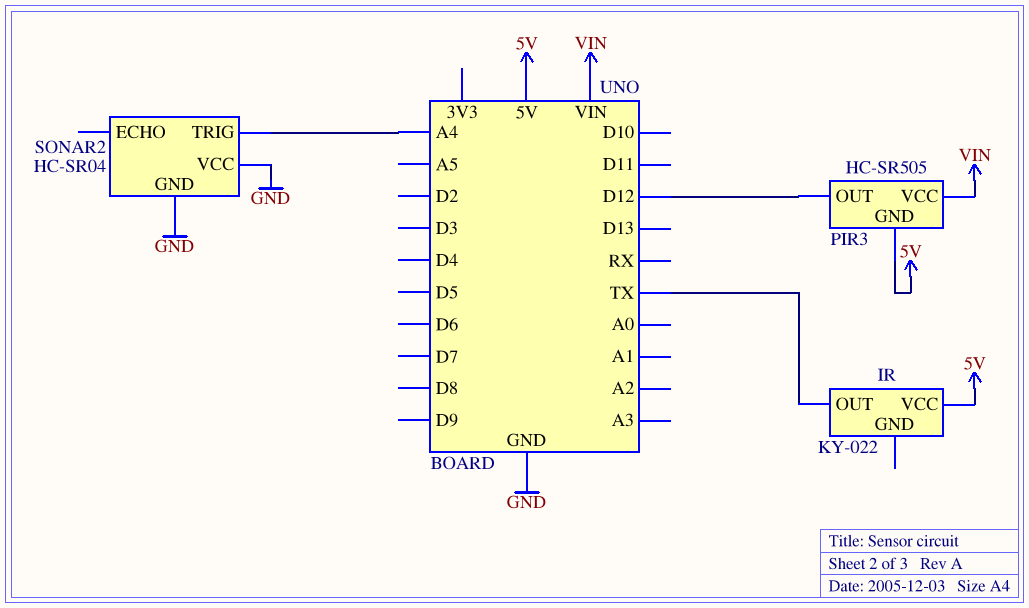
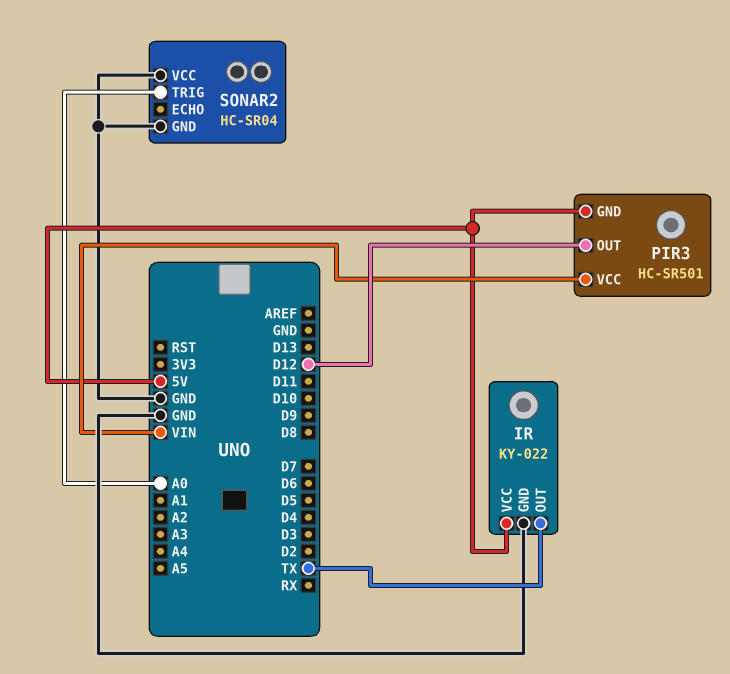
IR pin GND: none -> GND
PIR3: HC-SR505 -> HC-SR501
SONAR2 pin TRIG: A4 -> A0

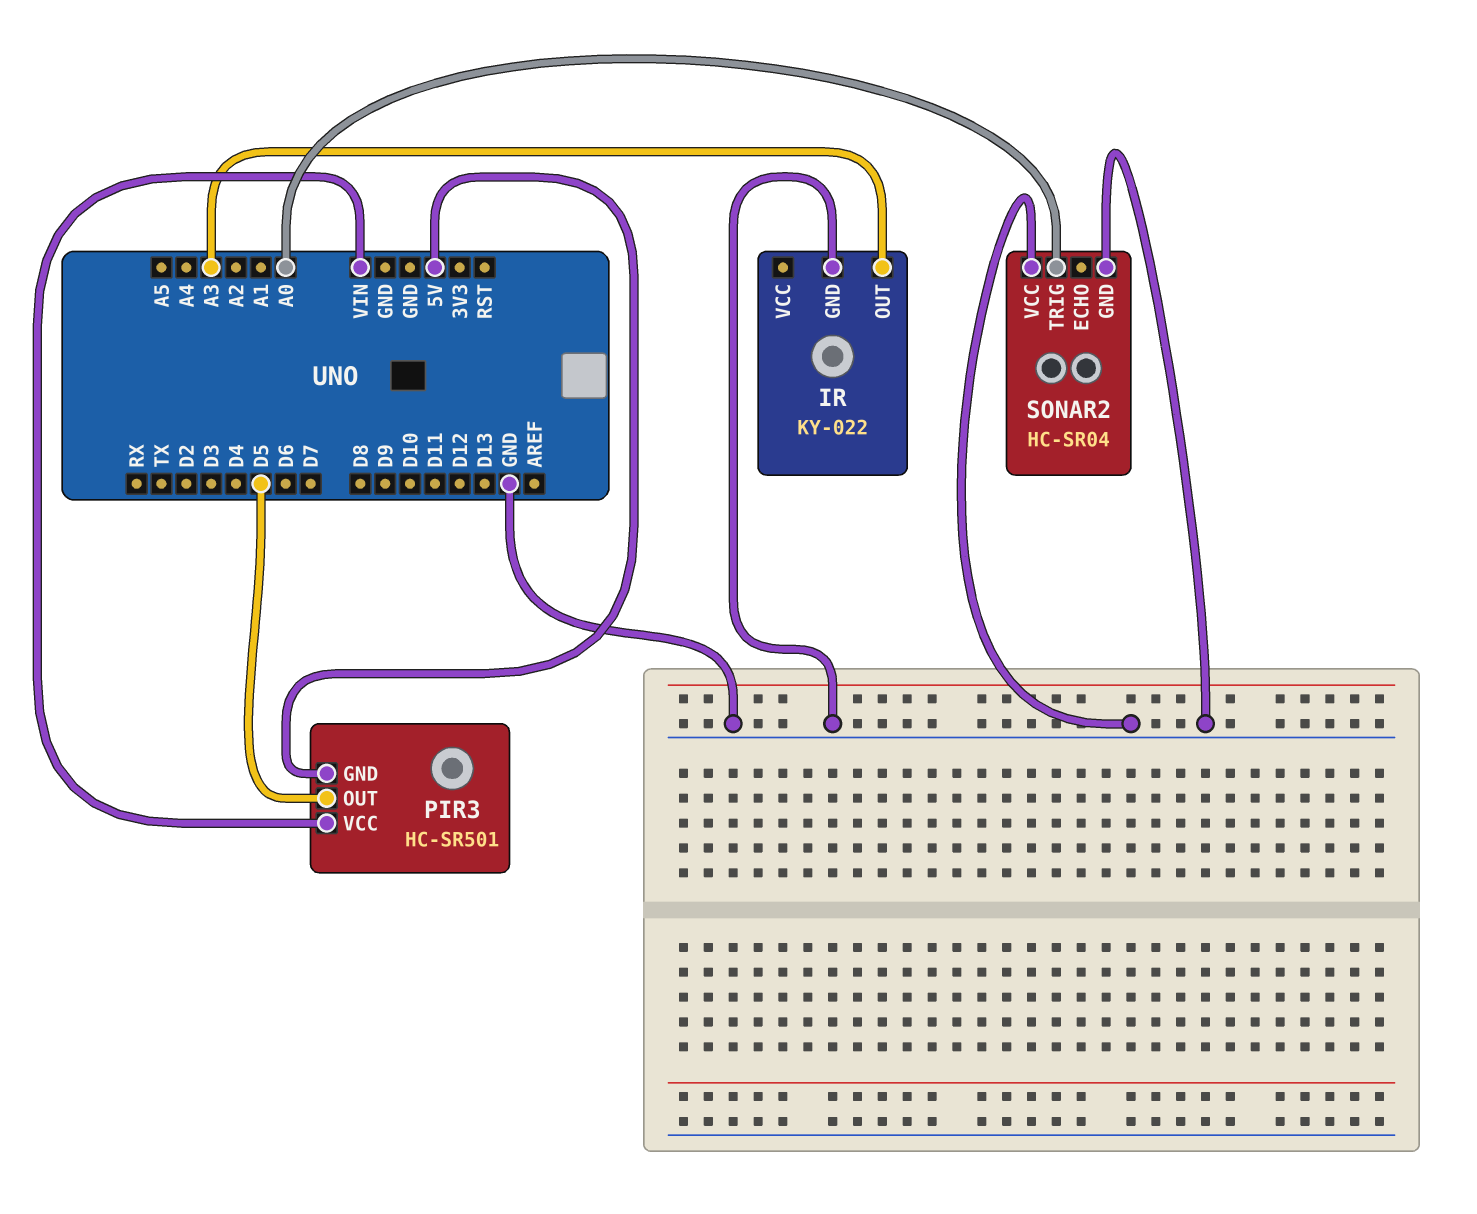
IR pin OUT: TX -> A3
IR pin VCC: 5V -> none
PIR3 pin OUT: D12 -> D5

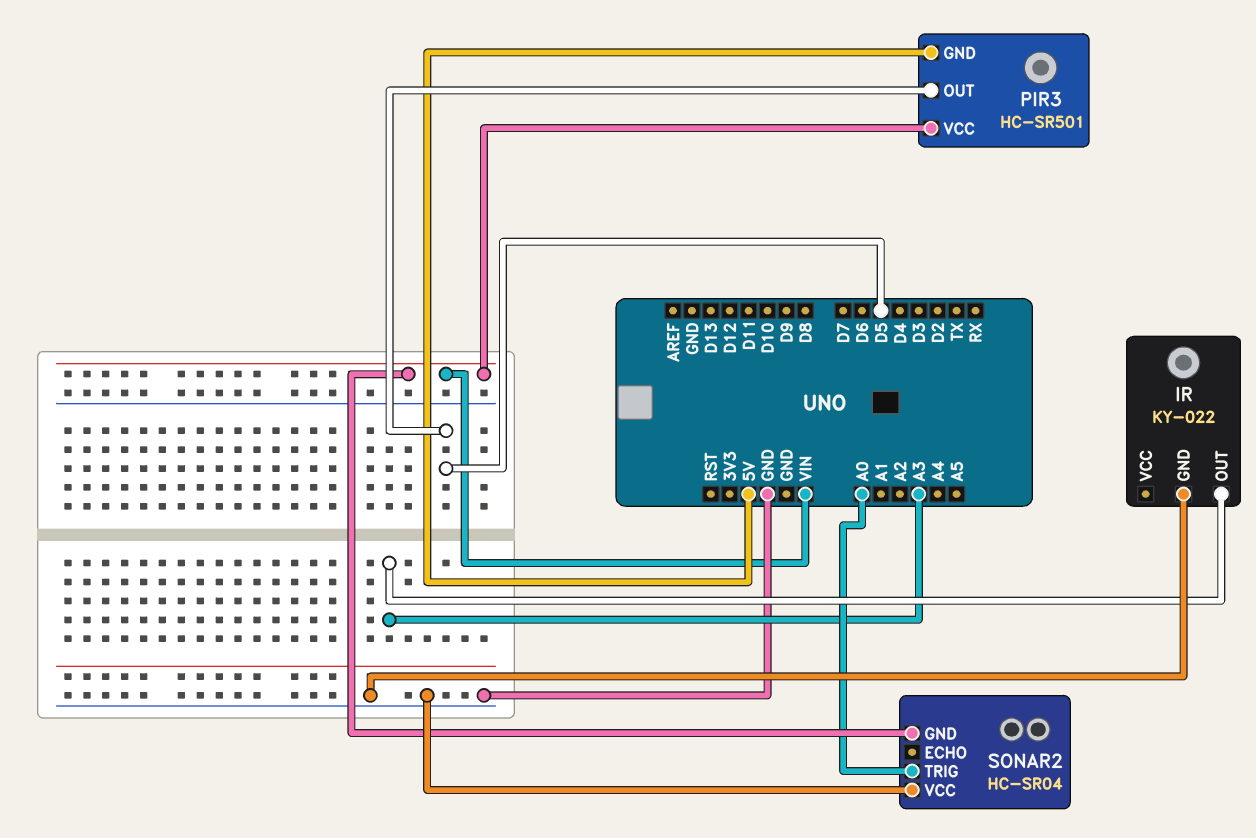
SONAR2 pin GND: GND -> VIN

